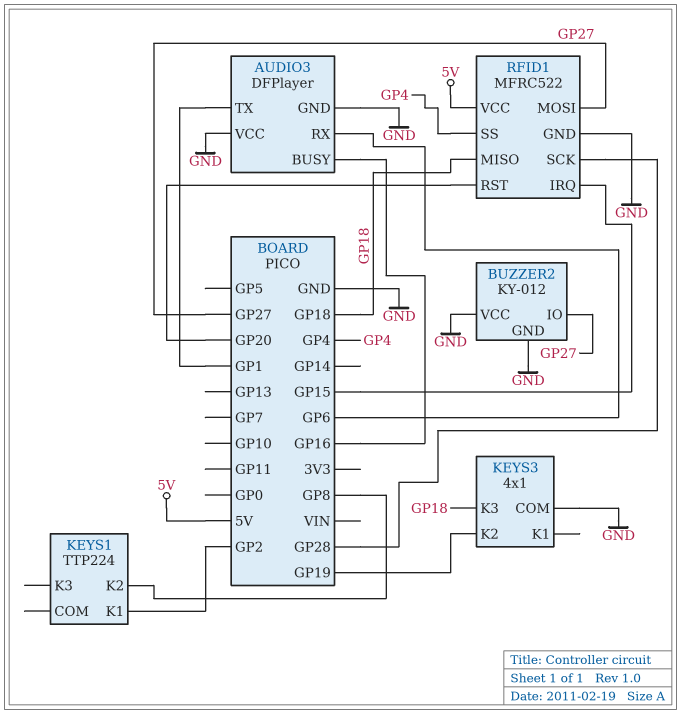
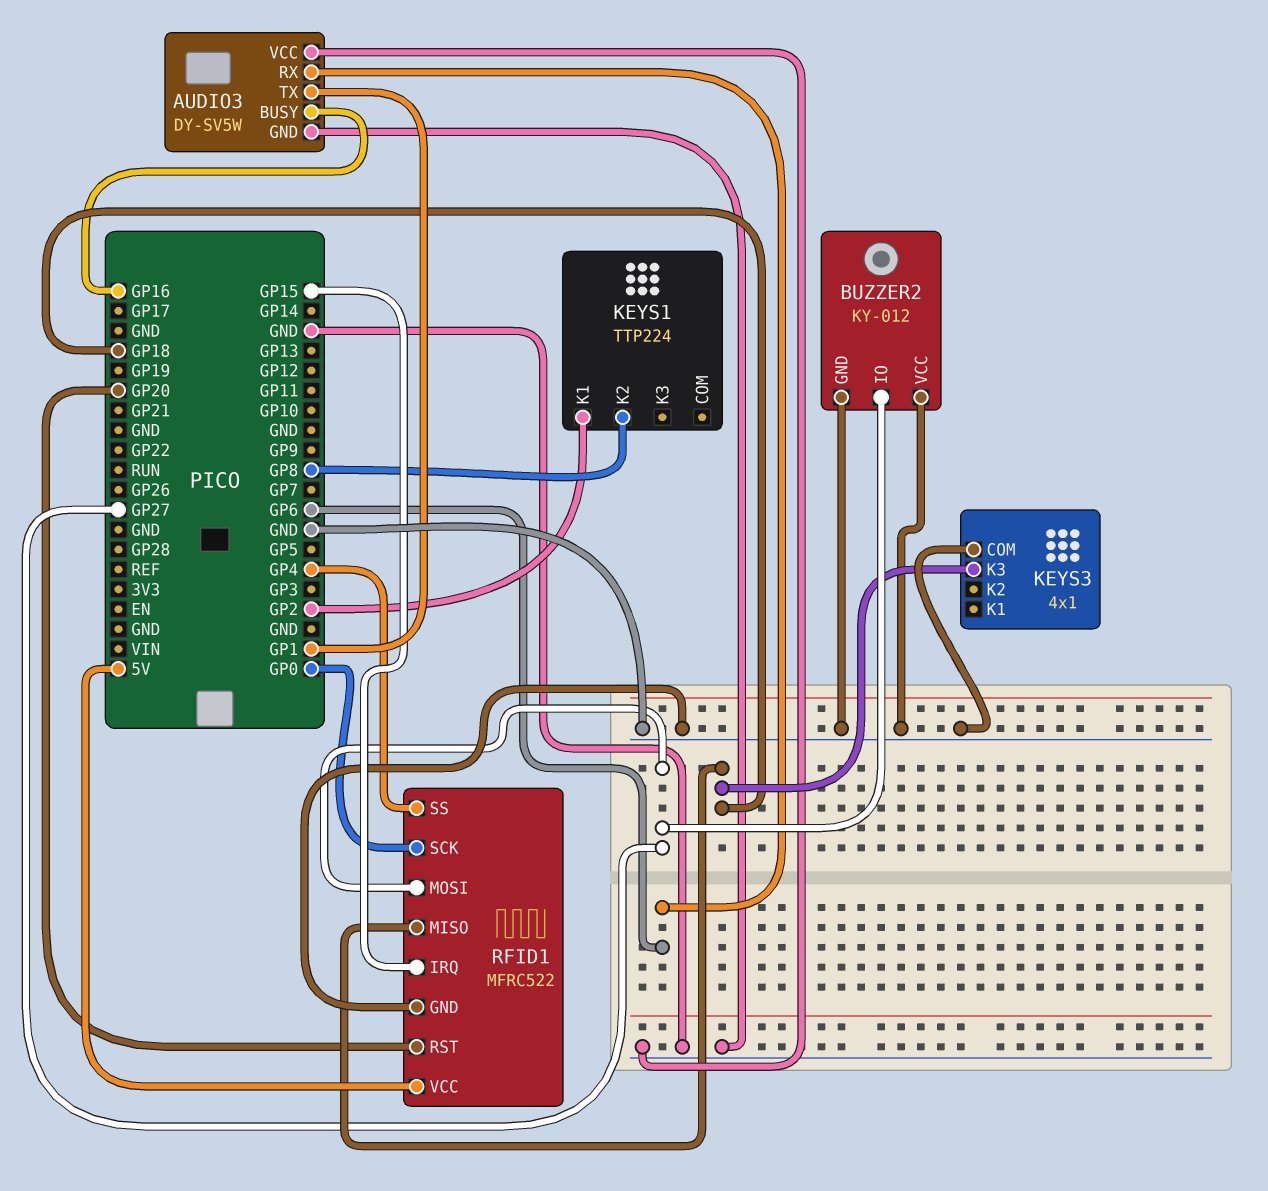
AUDIO3: DFPlayer -> DY-SV5W
KEYS3 pin K2: GP19 -> none
RFID1 pin SCK: GP28 -> GP0

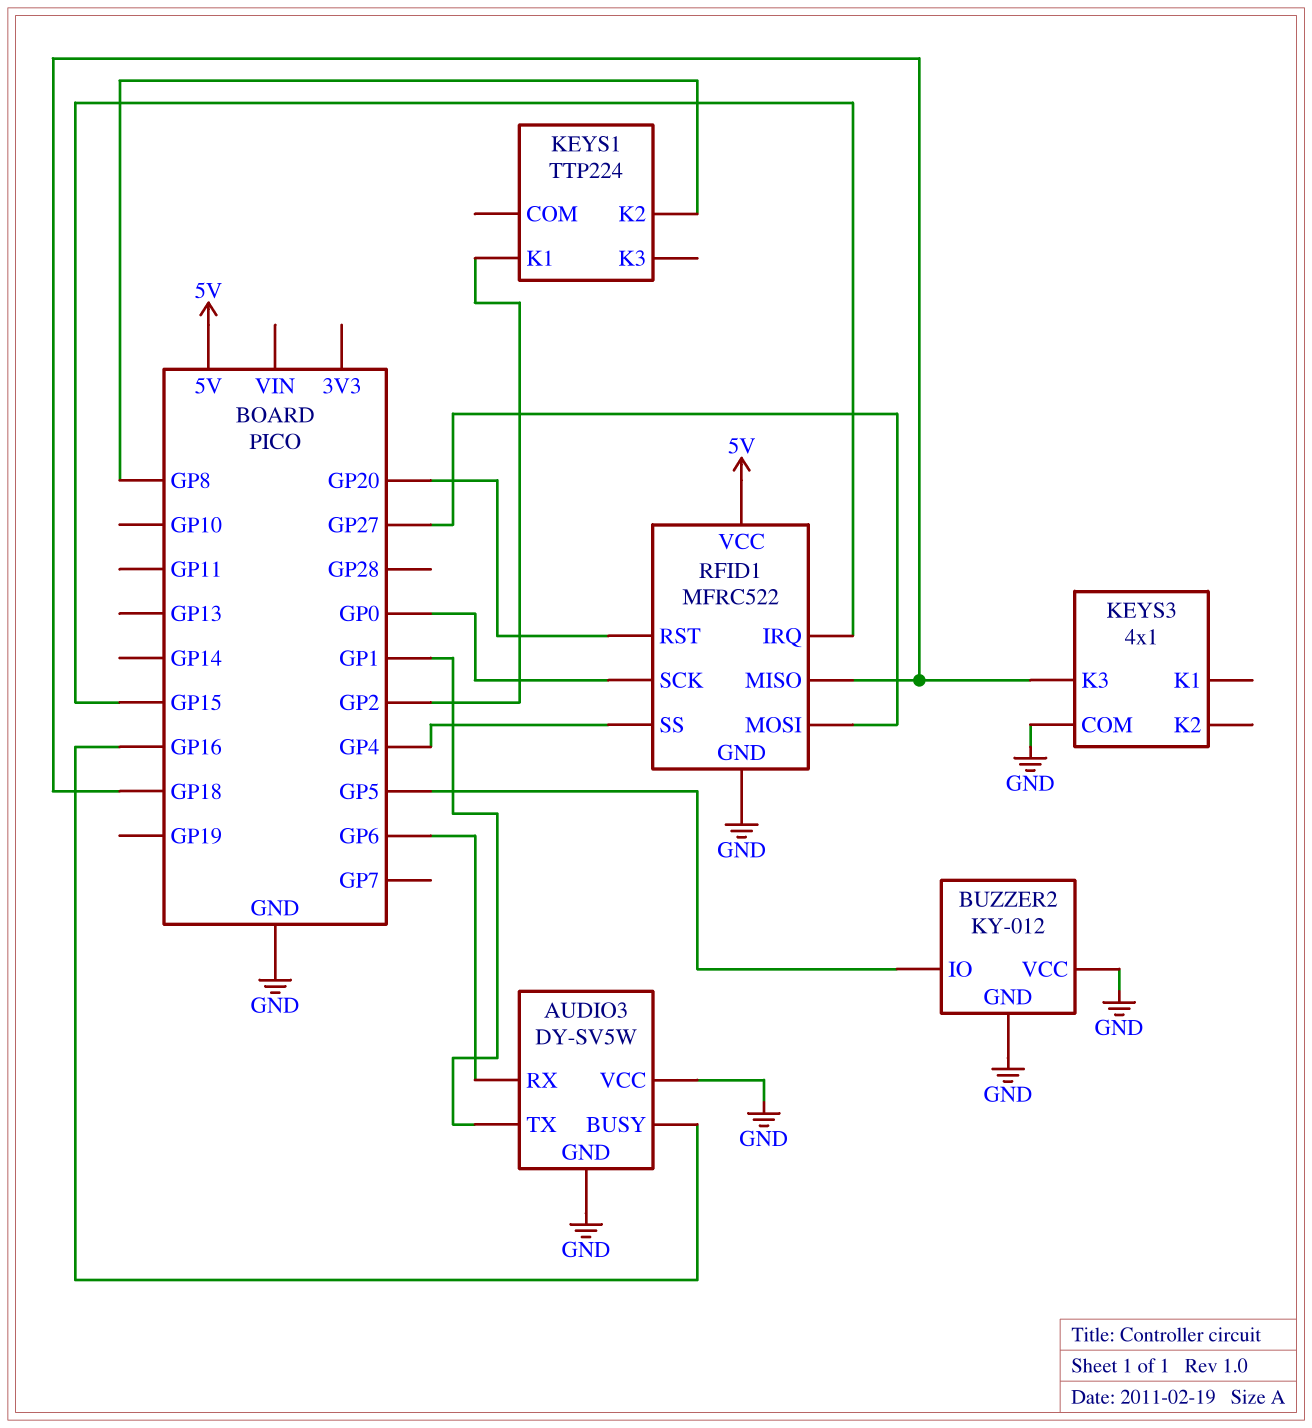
BUZZER2 pin IO: GP27 -> GP5

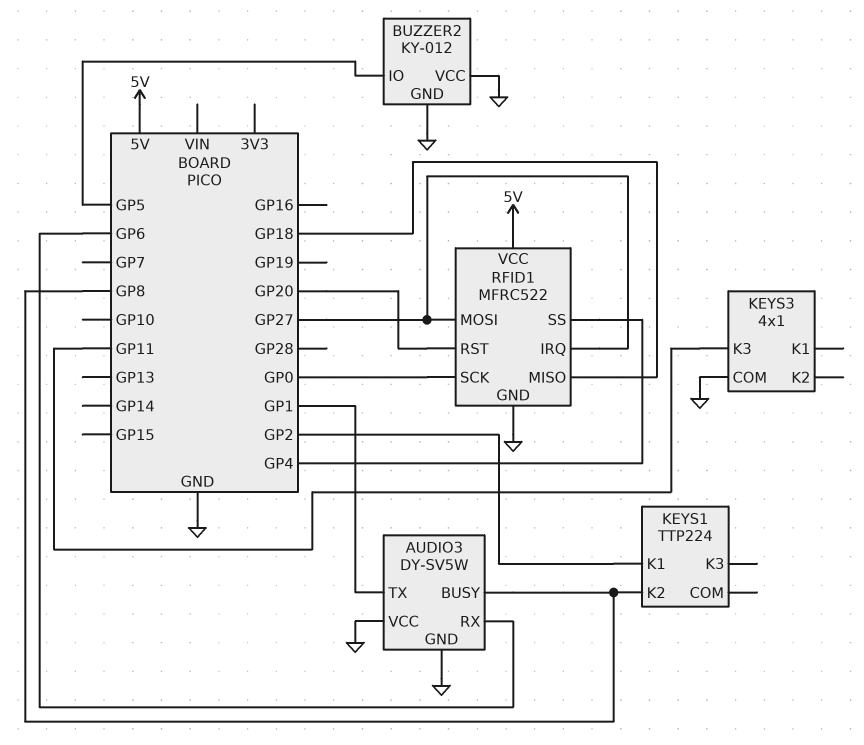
AUDIO3 pin BUSY: GP16 -> GP8
KEYS3 pin K3: GP18 -> GP11
RFID1 pin IRQ: GP15 -> GP27

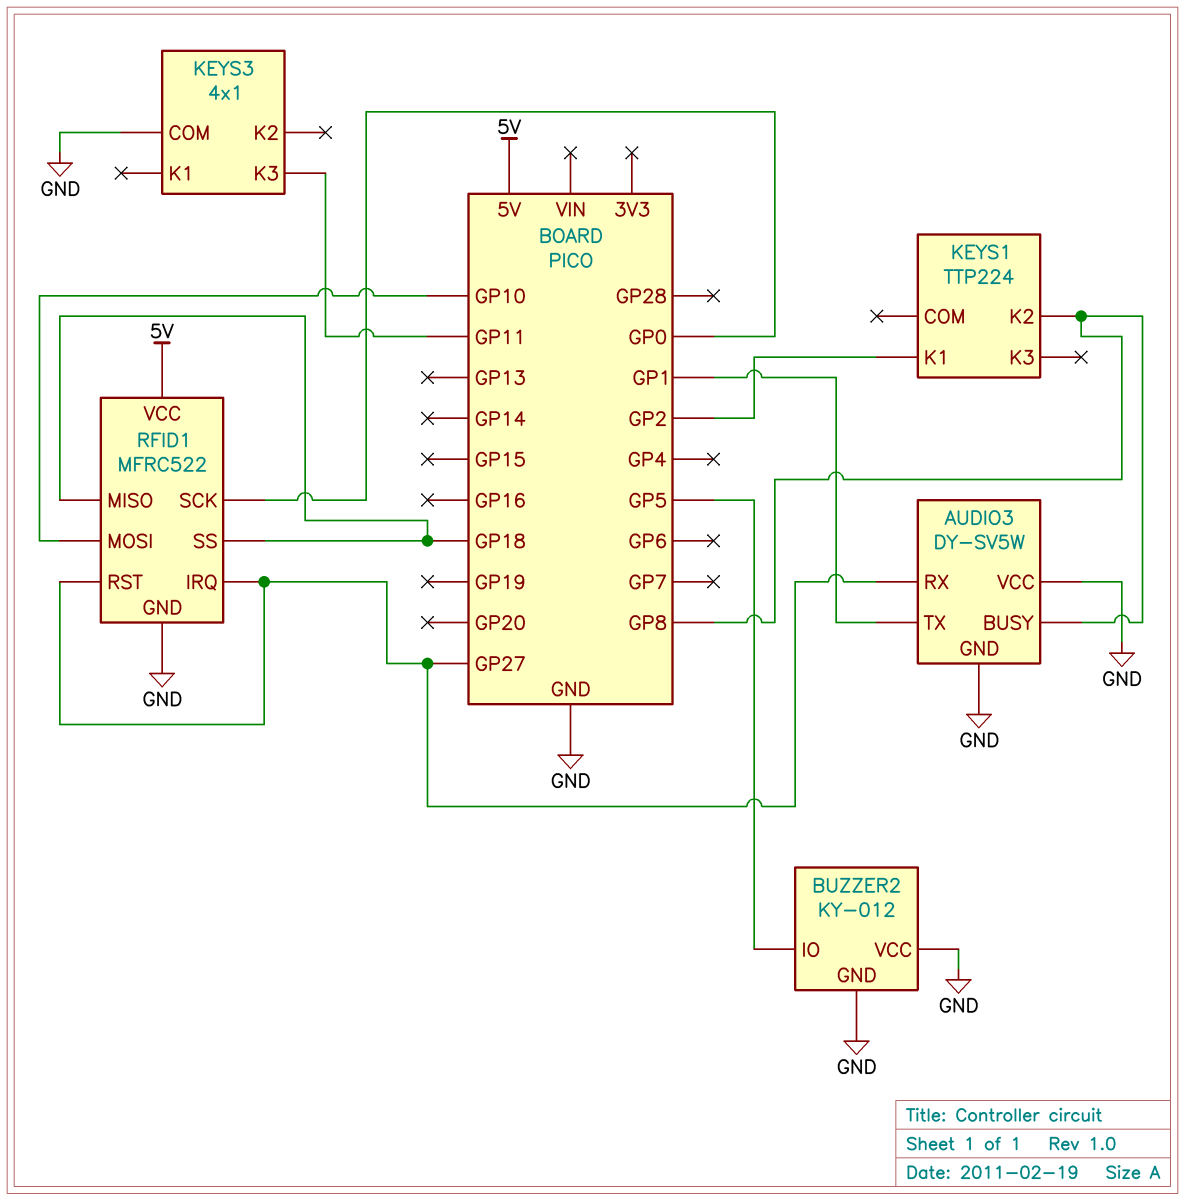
AUDIO3 pin RX: GP6 -> GP27
RFID1 pin MOSI: GP27 -> GP10
RFID1 pin RST: GP20 -> GP27
RFID1 pin SS: GP4 -> GP18

